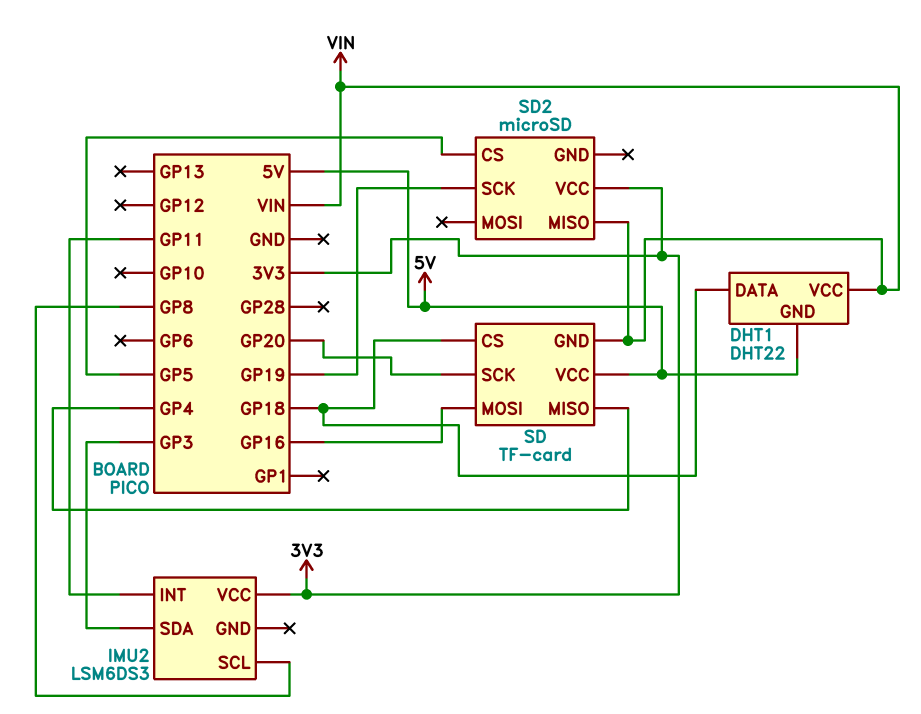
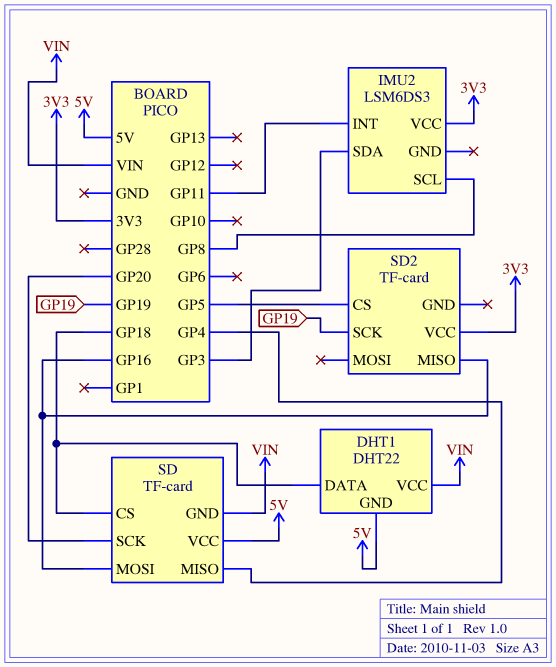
SD2: microSD -> TF-card
SD2 pin MISO: VIN -> GP16

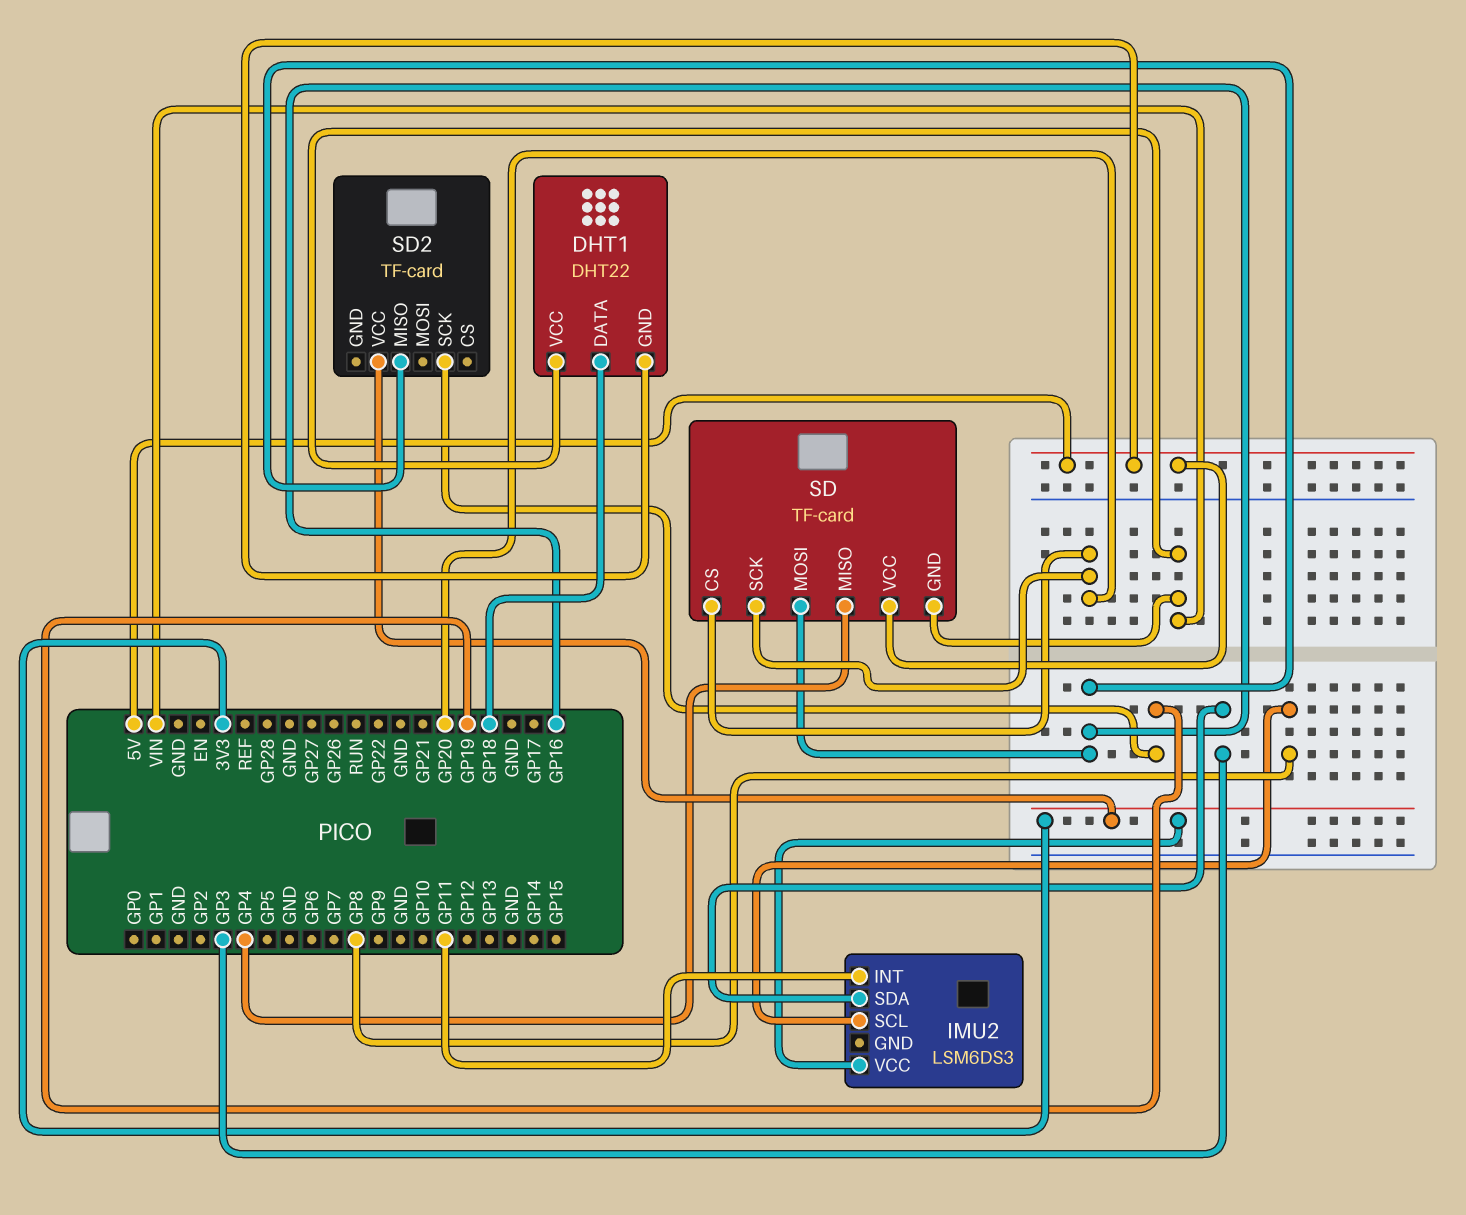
SD pin CS: GP18 -> GP20
SD2 pin CS: GP5 -> none

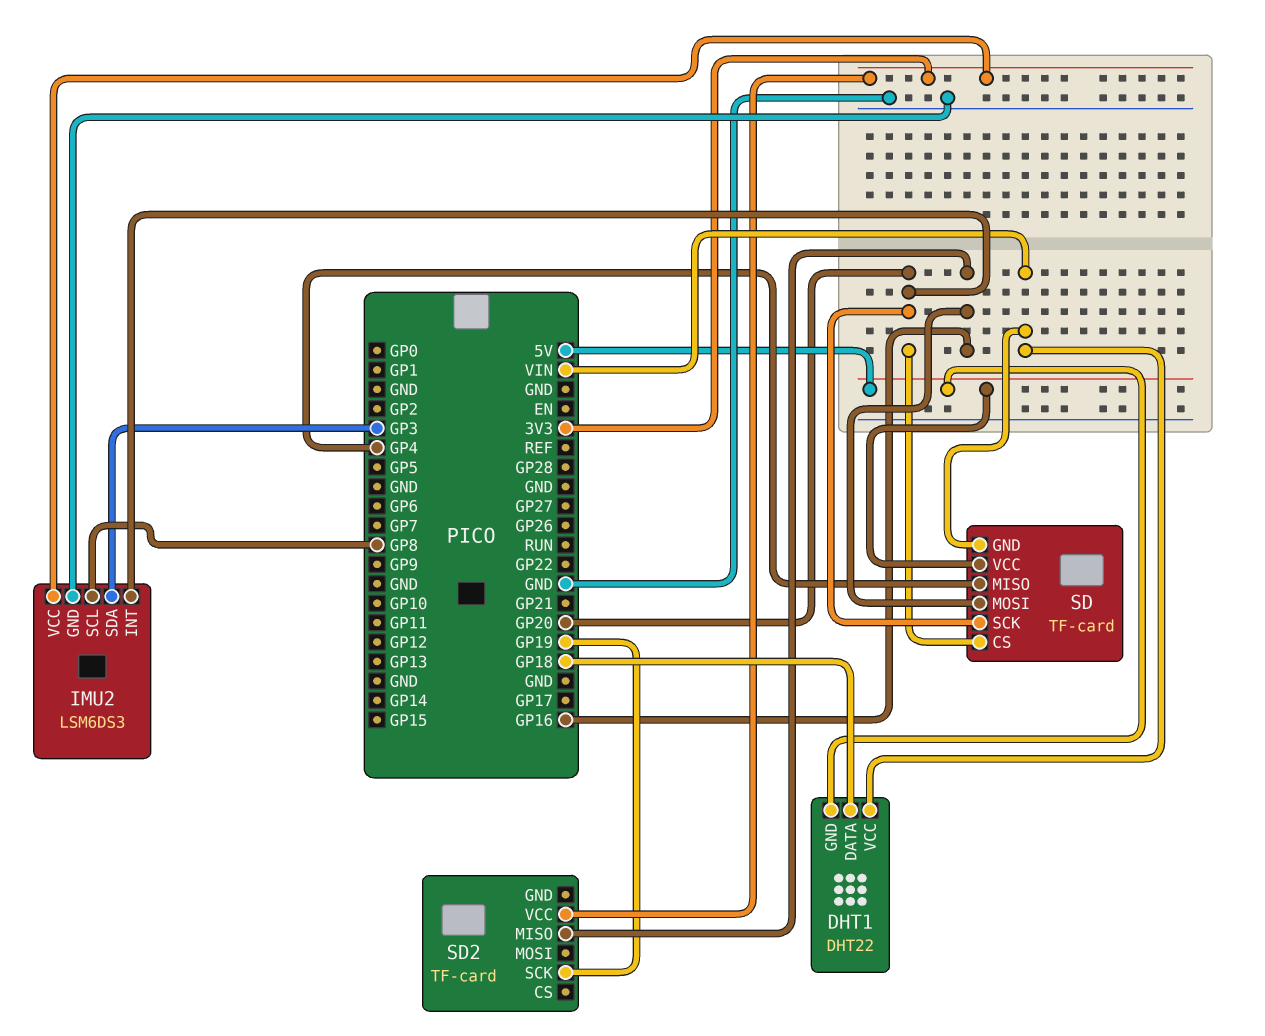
IMU2 pin GND: none -> GND
IMU2 pin INT: GP11 -> GP20

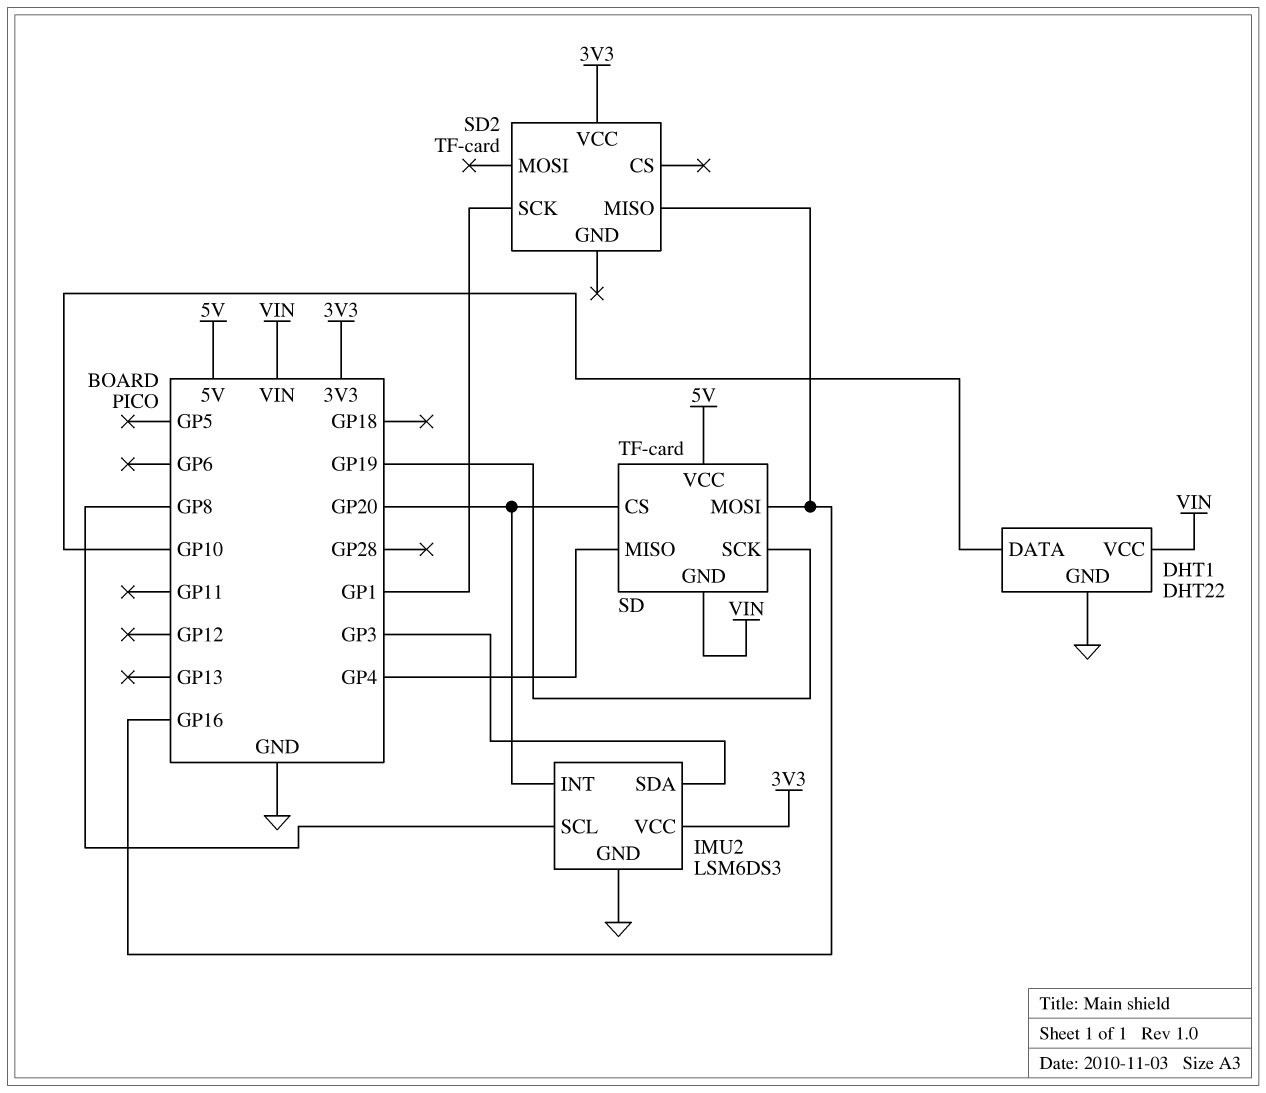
DHT1 pin DATA: GP18 -> GP10
DHT1 pin GND: 5V -> GND
SD pin SCK: GP20 -> GP19
SD2 pin SCK: GP19 -> GP1

